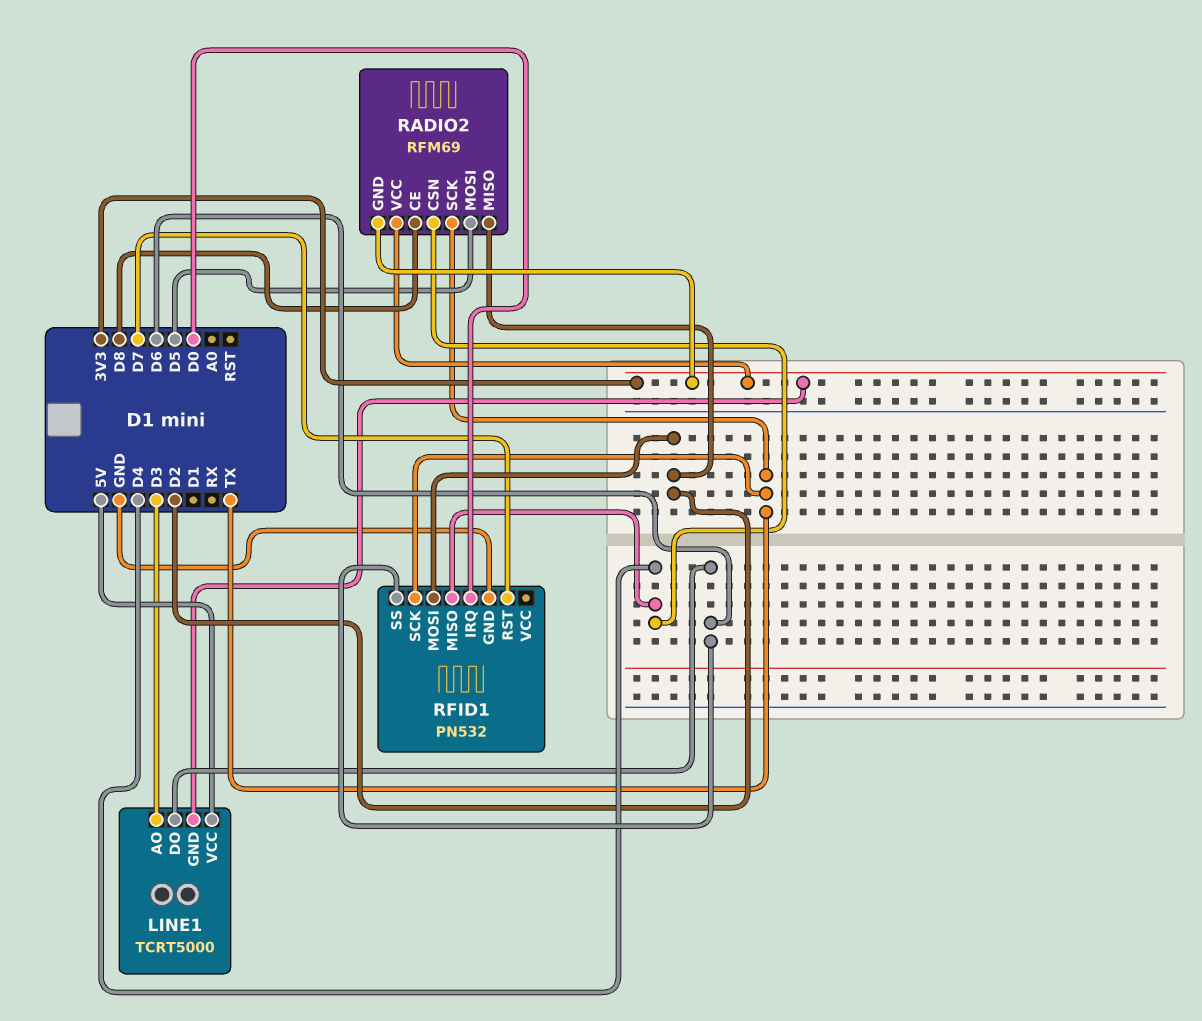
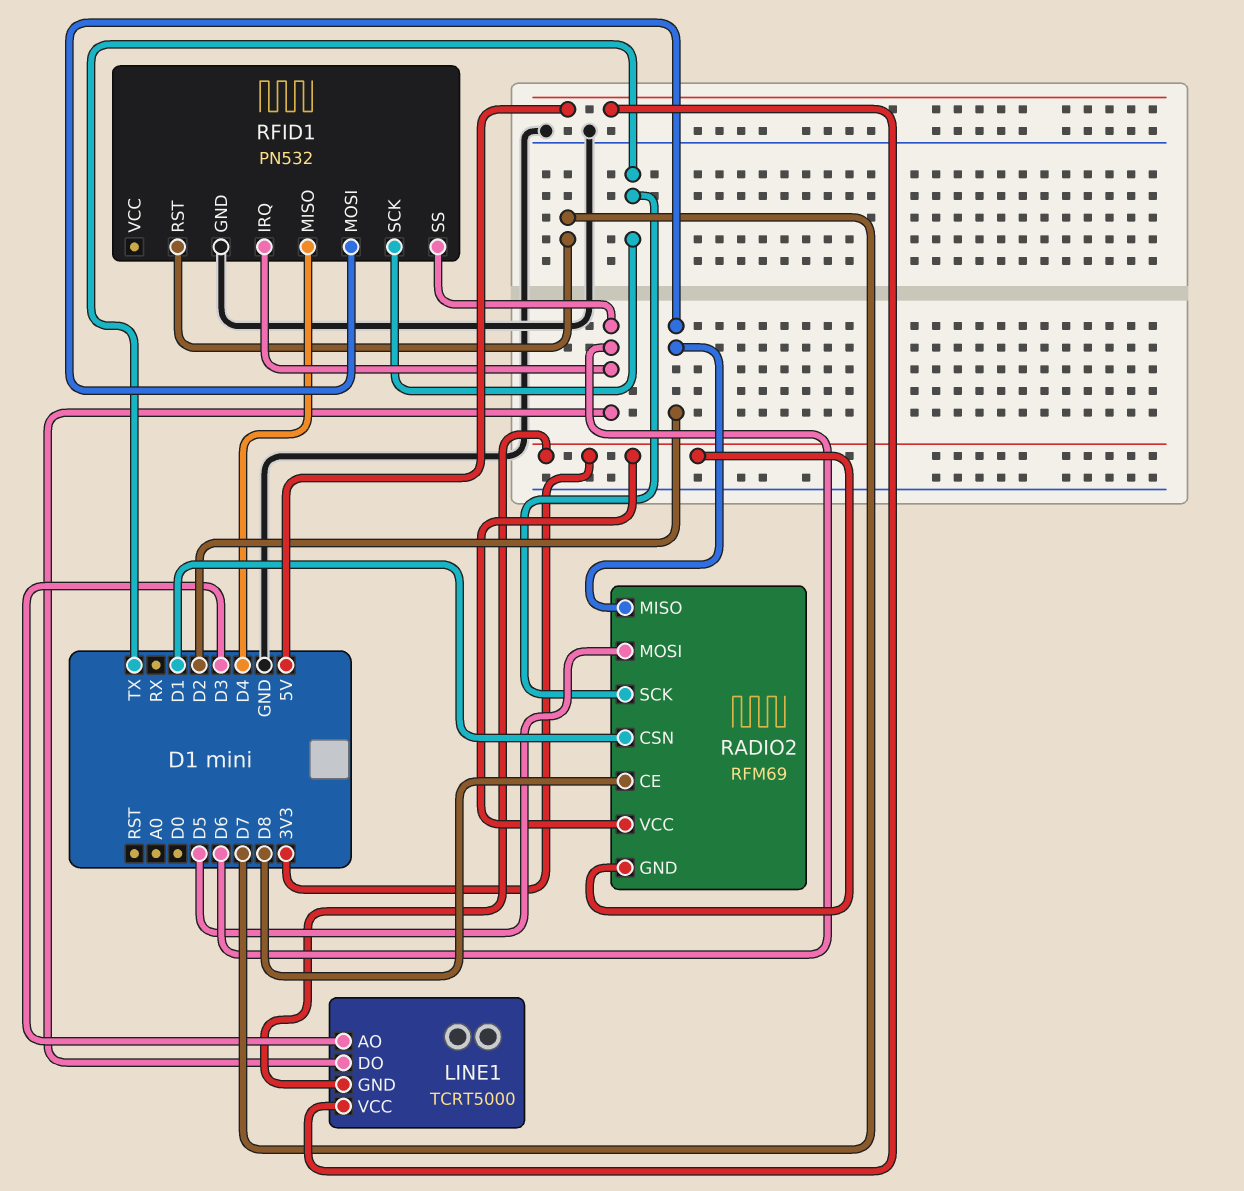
RADIO2 pin CSN: D4 -> D1
RFID1 pin IRQ: D0 -> D6

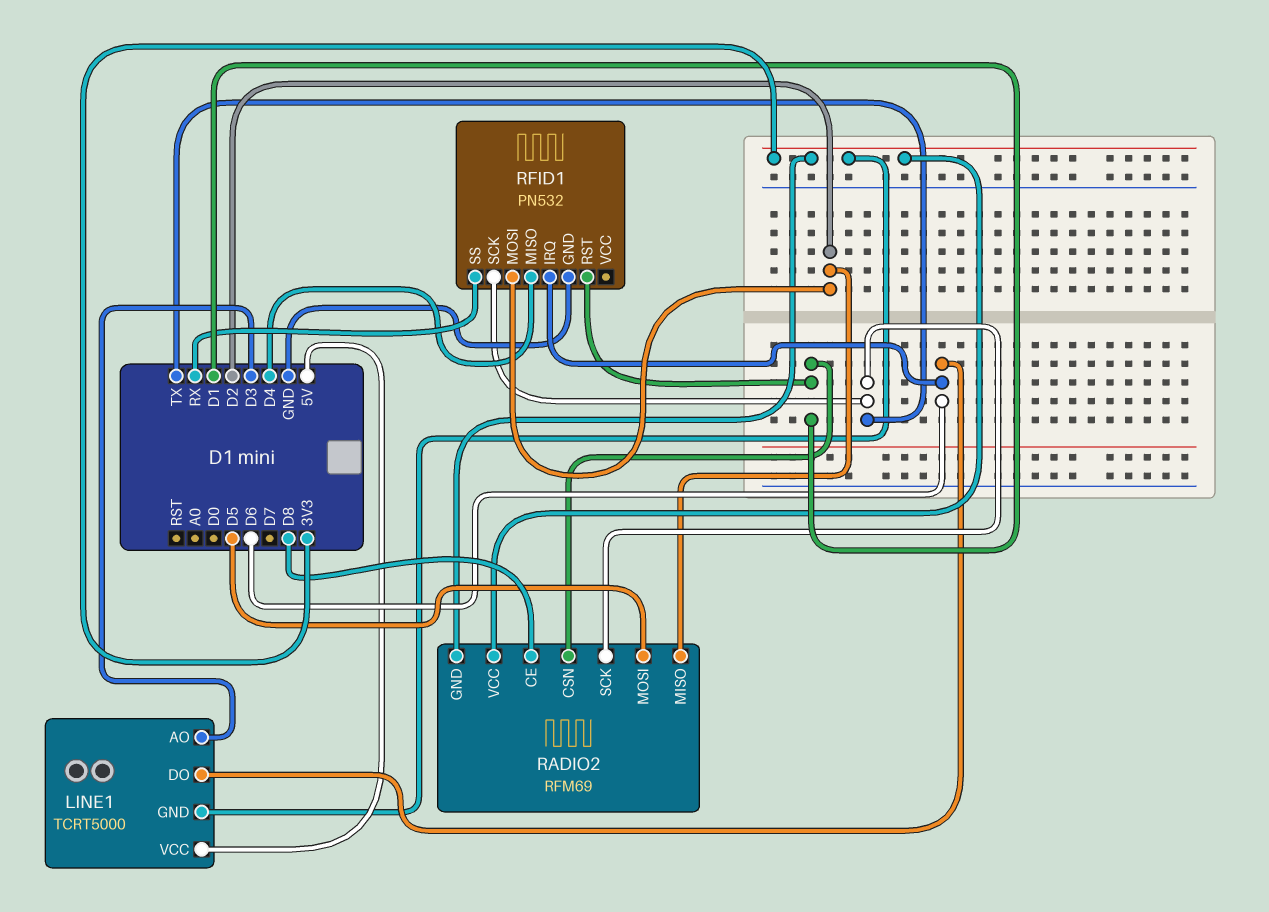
RFID1 pin RST: D7 -> D1
RFID1 pin SS: D6 -> RX

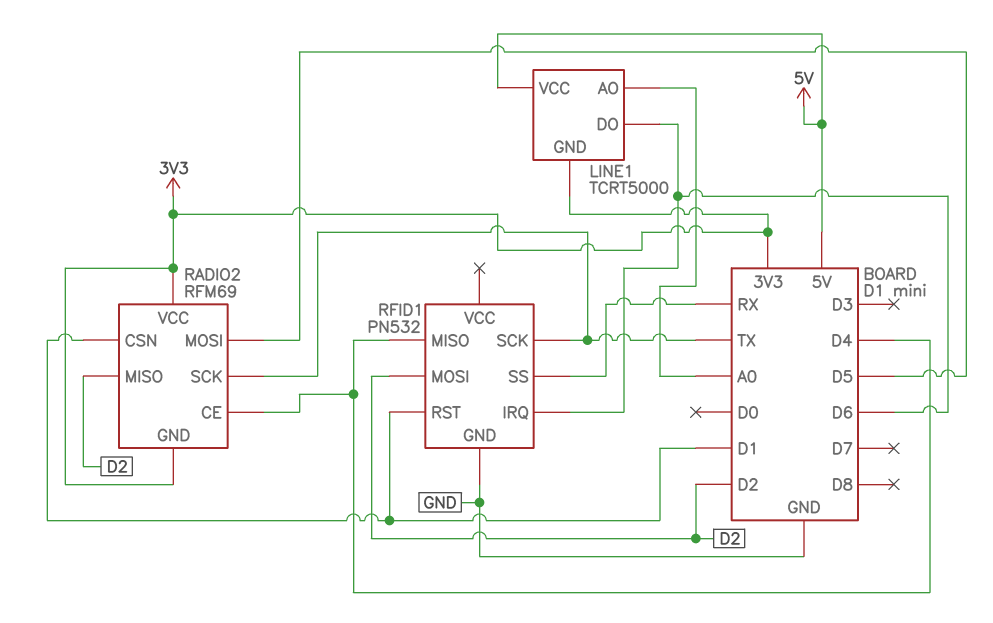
LINE1 pin AO: D3 -> A0
RADIO2 pin CE: D8 -> D4

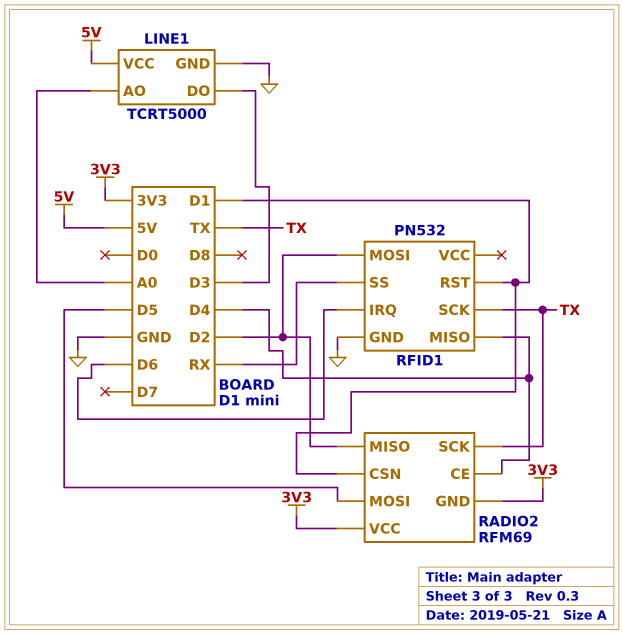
LINE1 pin DO: D6 -> D3
LINE1 pin GND: 3V3 -> GND

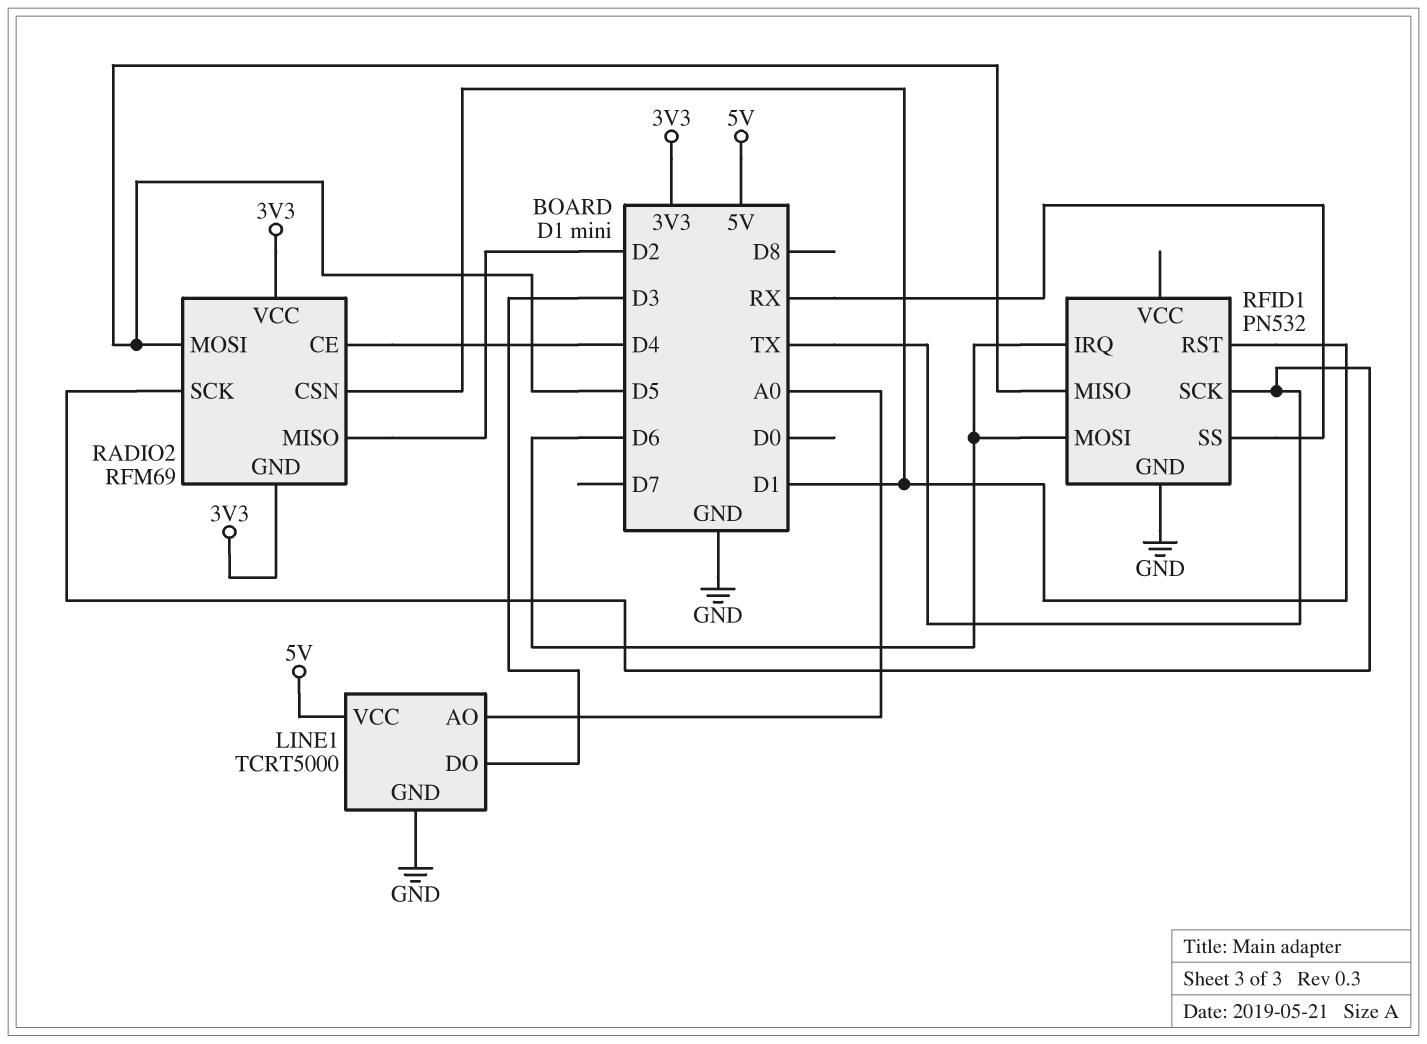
RFID1 pin MISO: D4 -> D5
RFID1 pin MOSI: D2 -> D6

